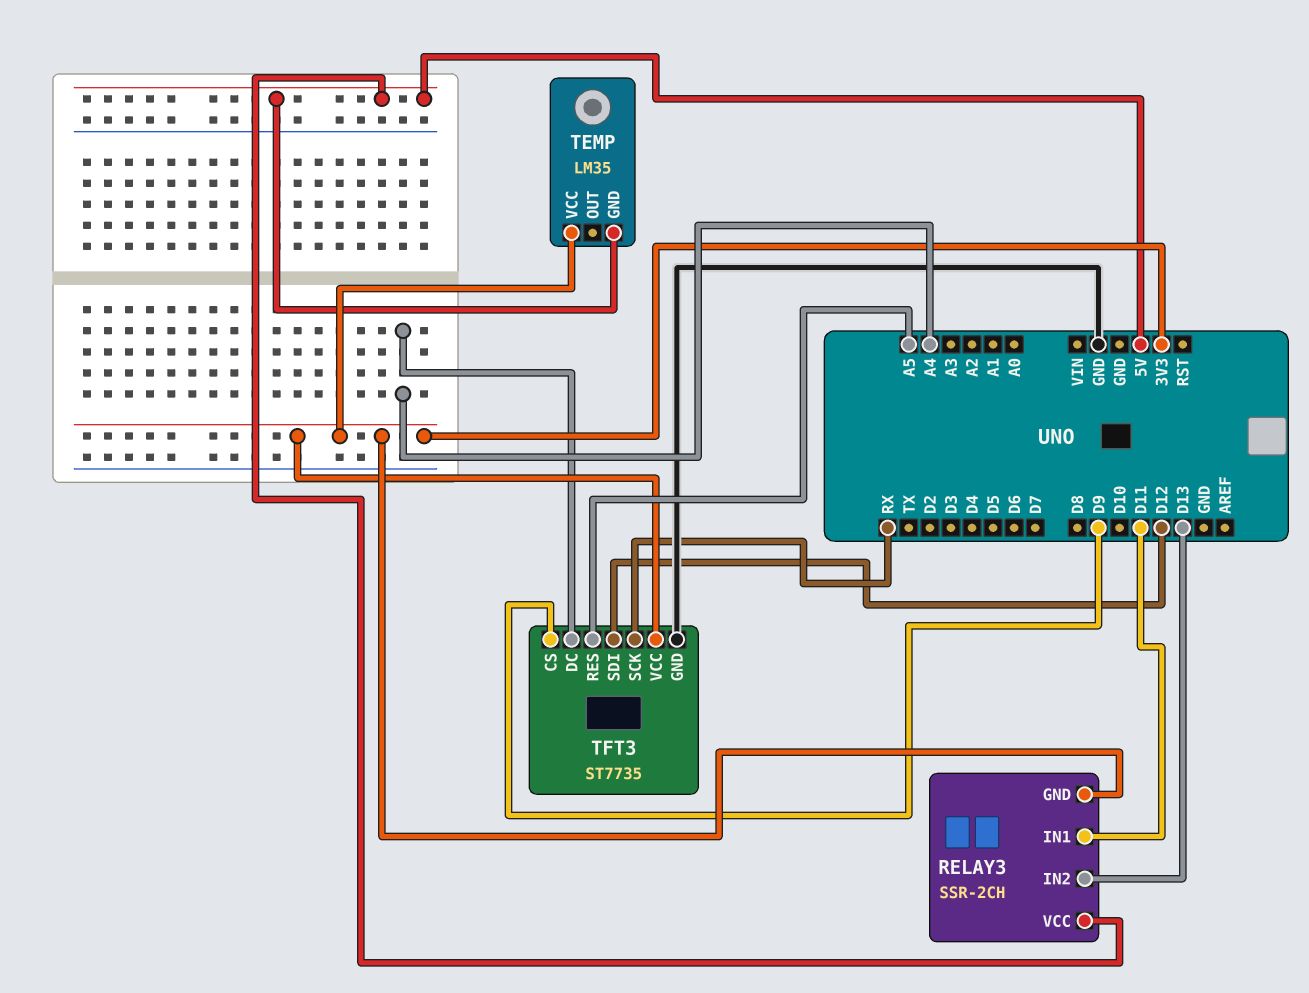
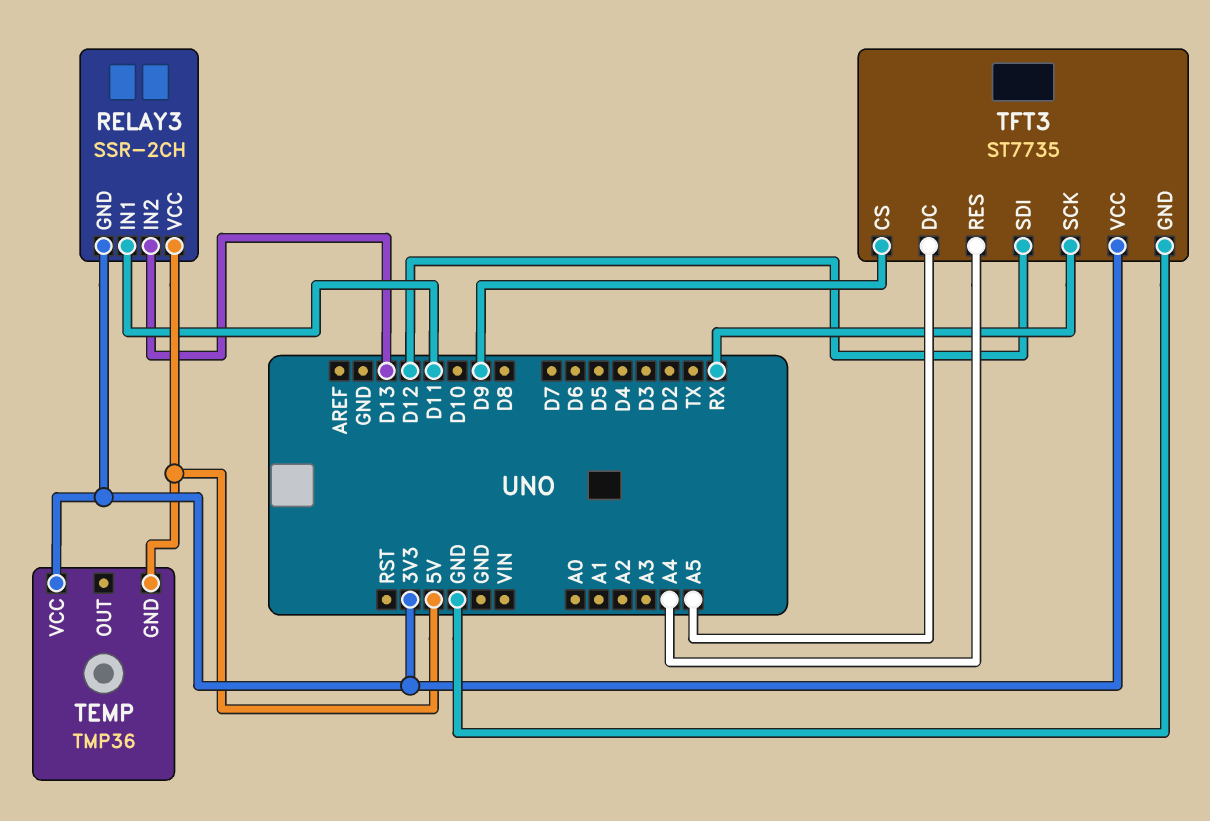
TEMP: LM35 -> TMP36
TFT3 pin DC: A4 -> A5
TFT3 pin RES: A5 -> A4

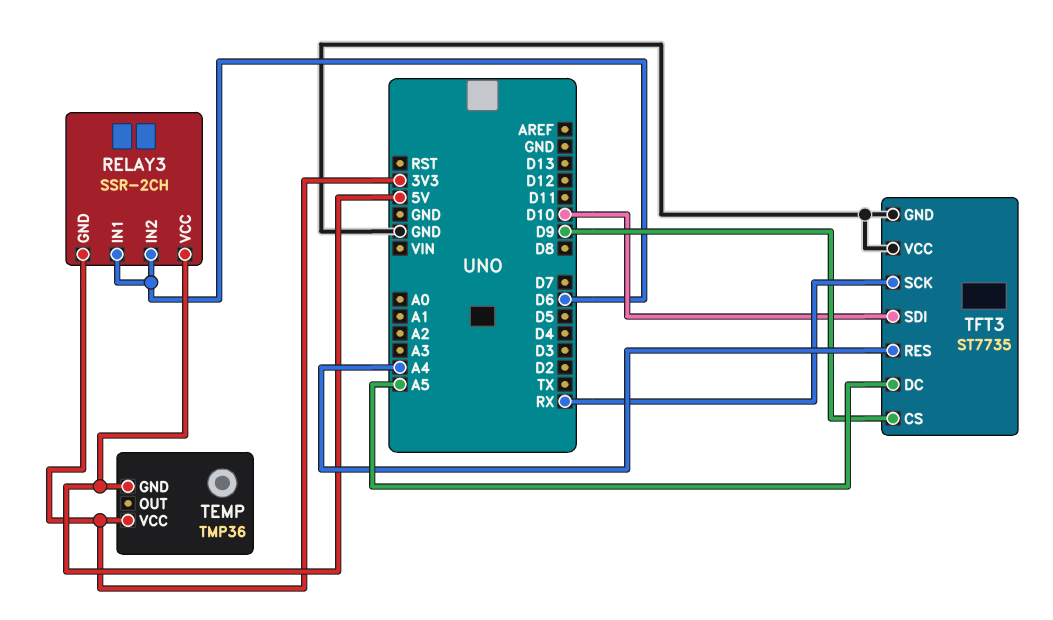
RELAY3 pin IN1: D11 -> D6
RELAY3 pin IN2: D13 -> D6
TFT3 pin SDI: D12 -> D10
TFT3 pin VCC: 3V3 -> GND

